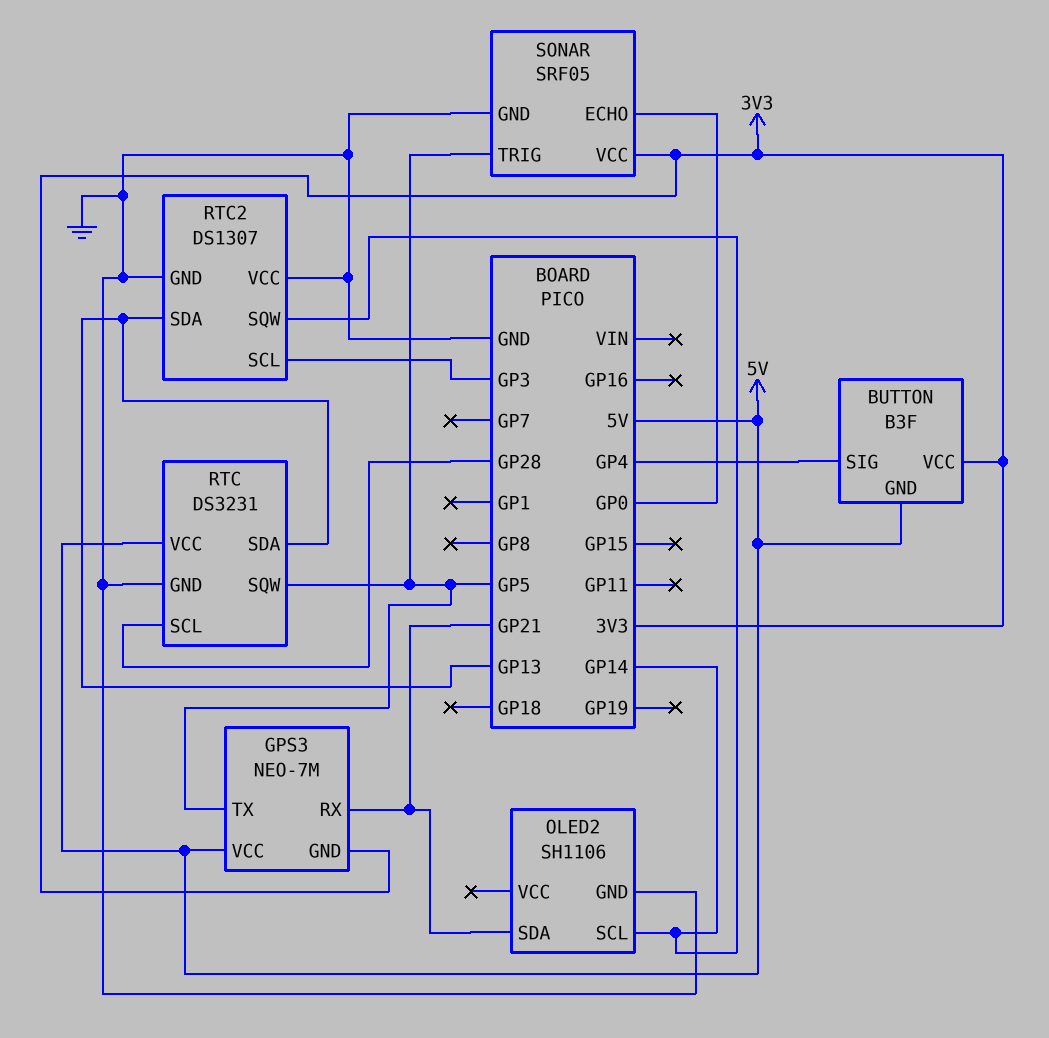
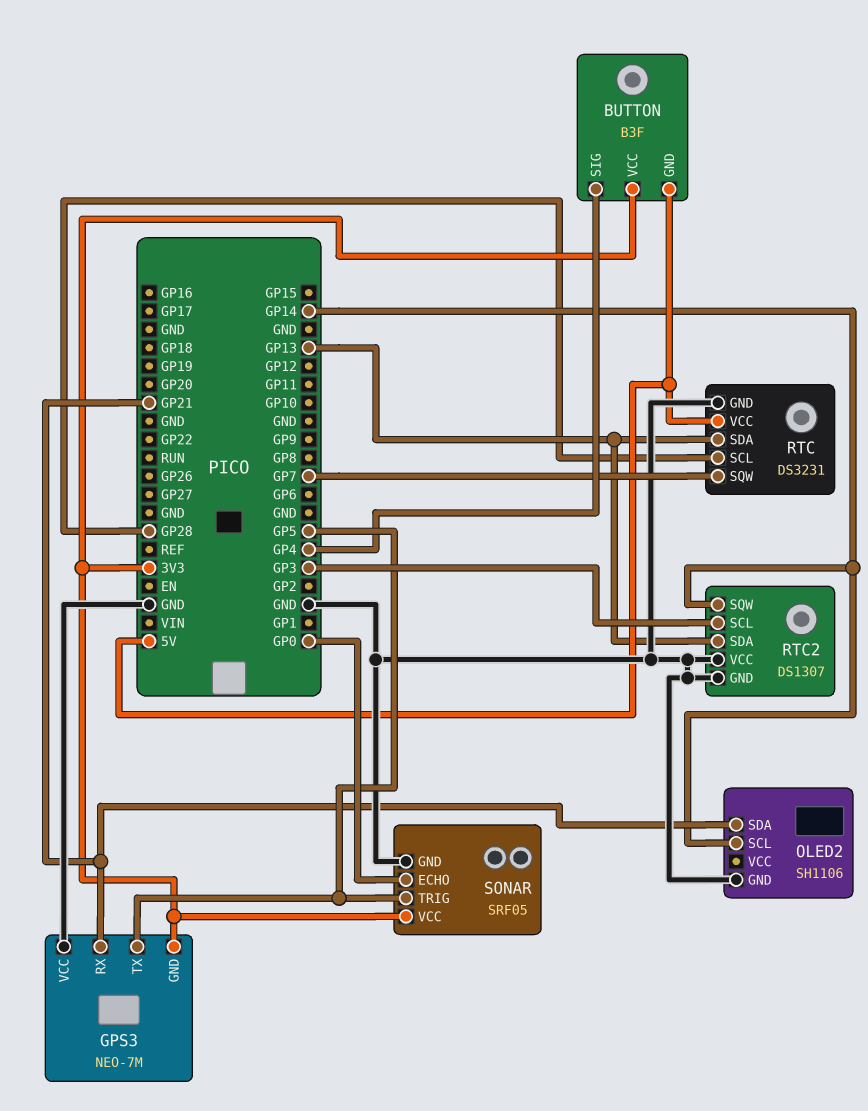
GPS3 pin VCC: 5V -> GND
RTC pin SQW: GP5 -> GP7

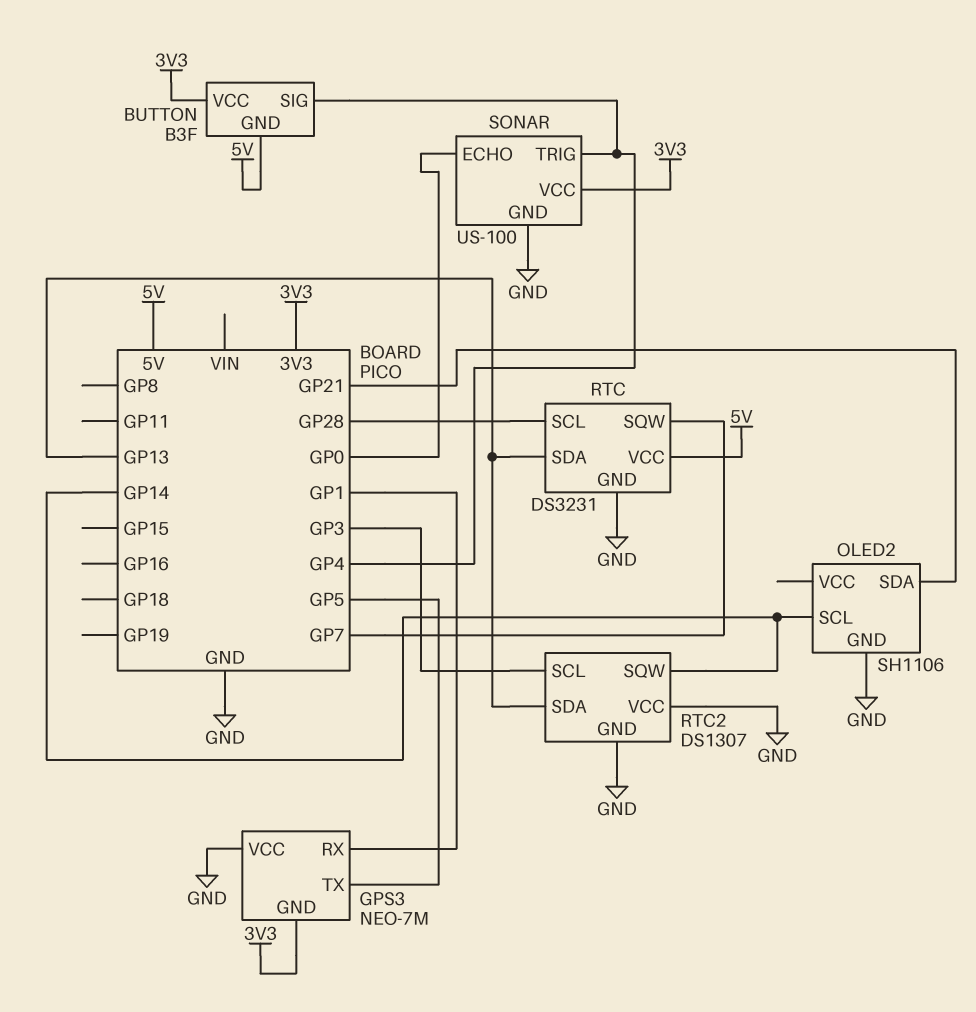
GPS3 pin RX: GP21 -> GP1
SONAR: SRF05 -> US-100
SONAR pin TRIG: GP5 -> GP4

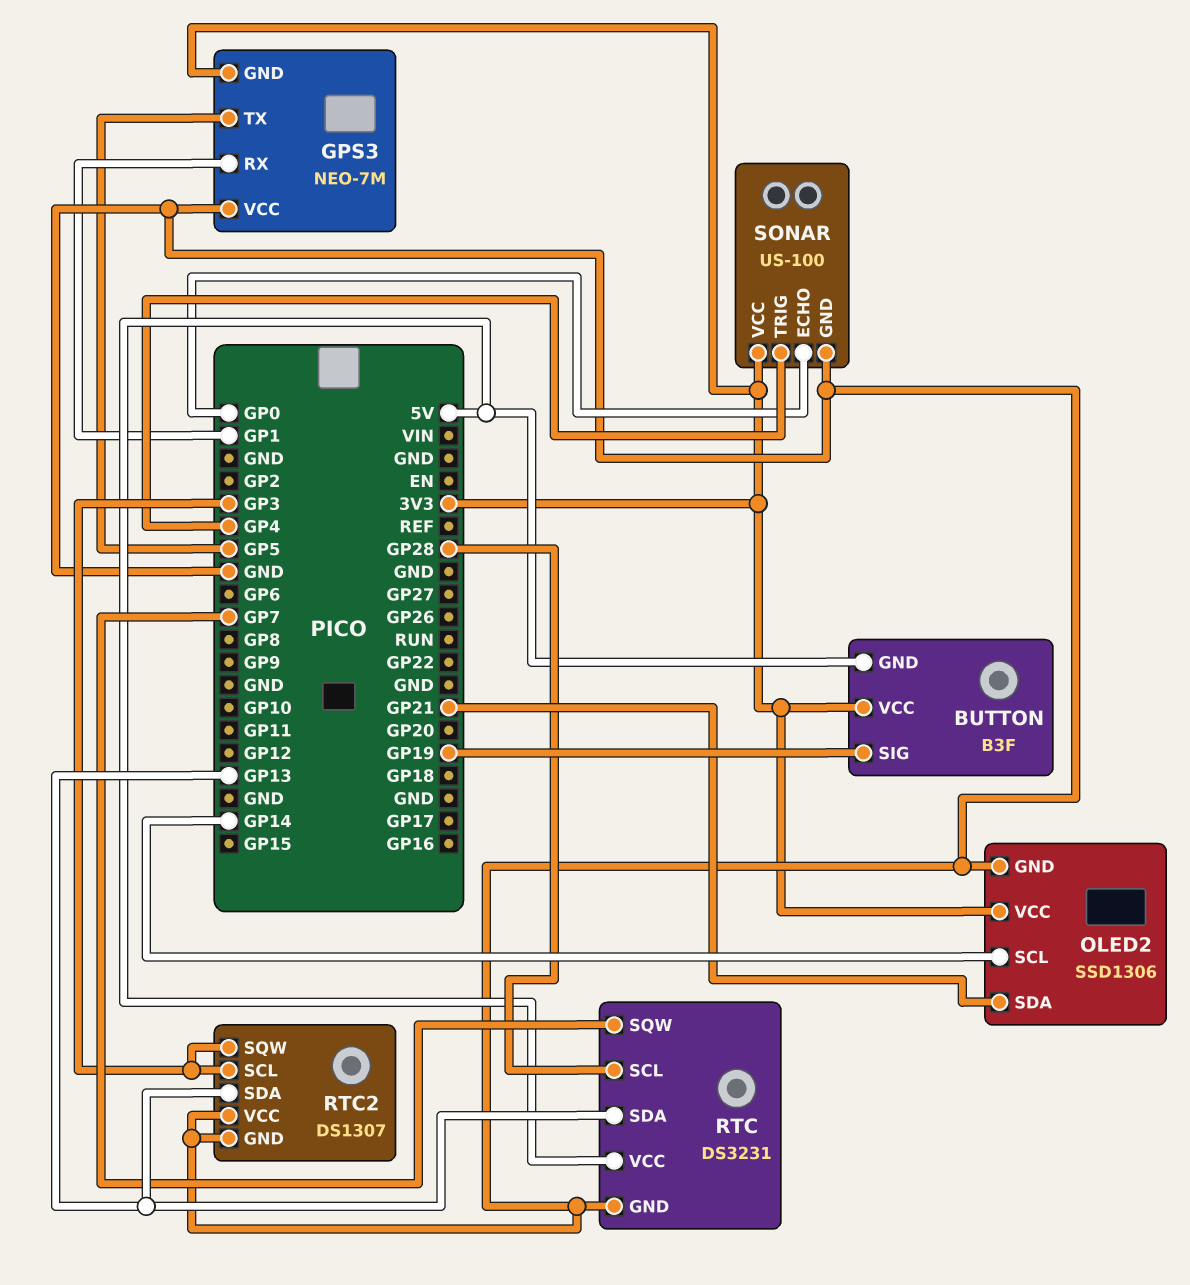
BUTTON pin SIG: GP4 -> GP19
OLED2: SH1106 -> SSD1306
OLED2 pin VCC: none -> 3V3
RTC2 pin SQW: GP14 -> GP3

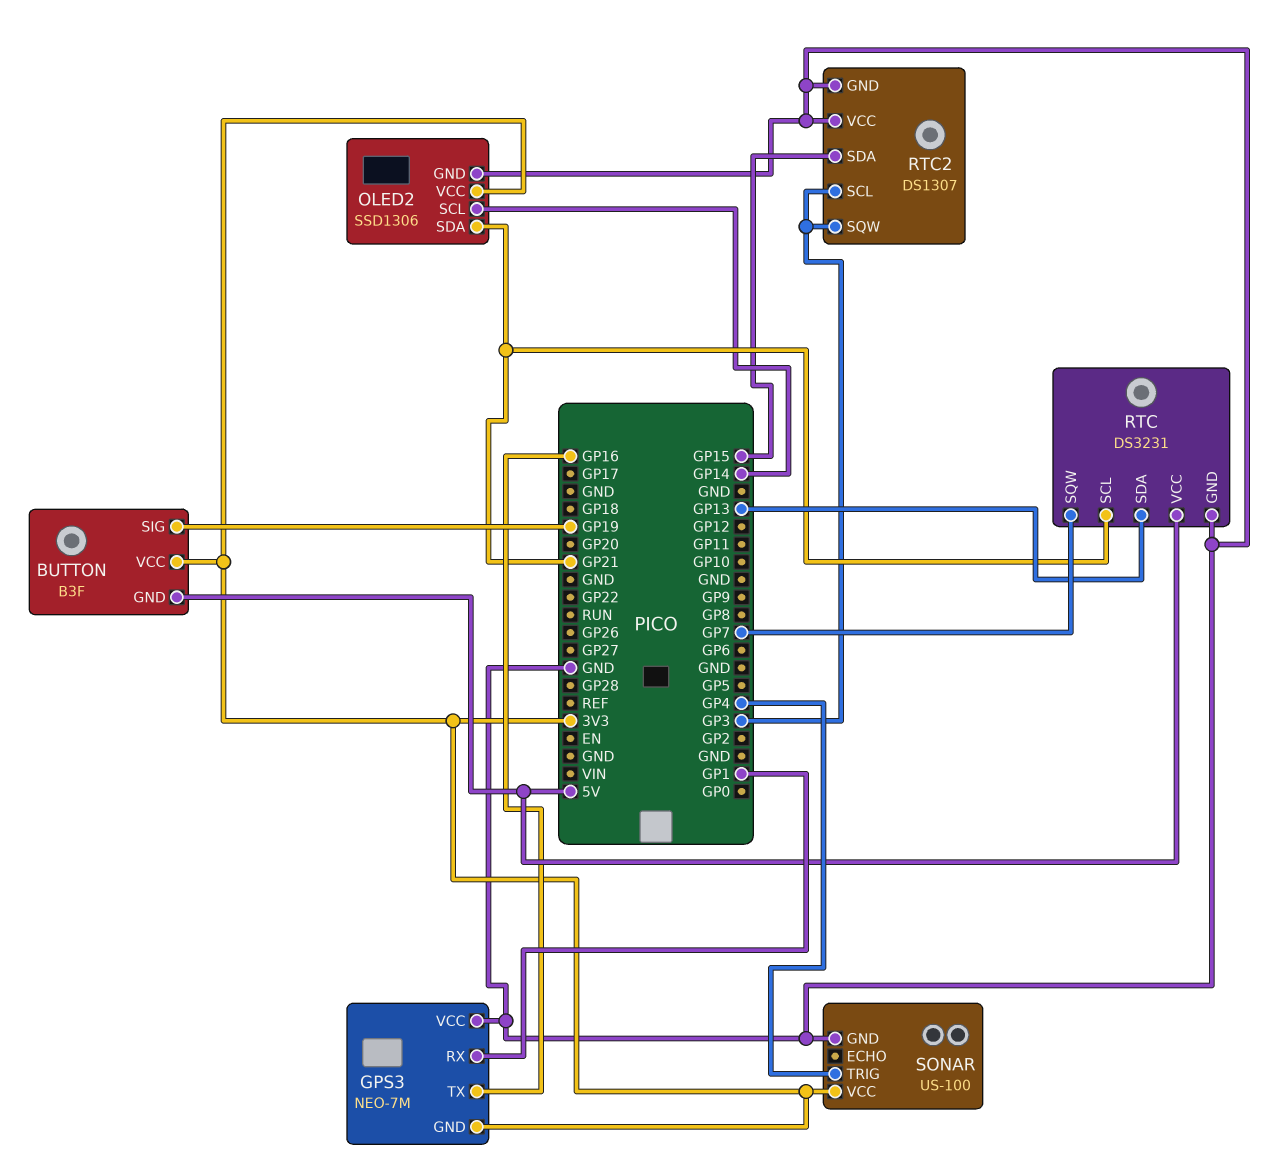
GPS3 pin TX: GP5 -> GP16
RTC pin SCL: GP28 -> GP21
RTC2 pin SDA: GP13 -> GP15
SONAR pin ECHO: GP0 -> none

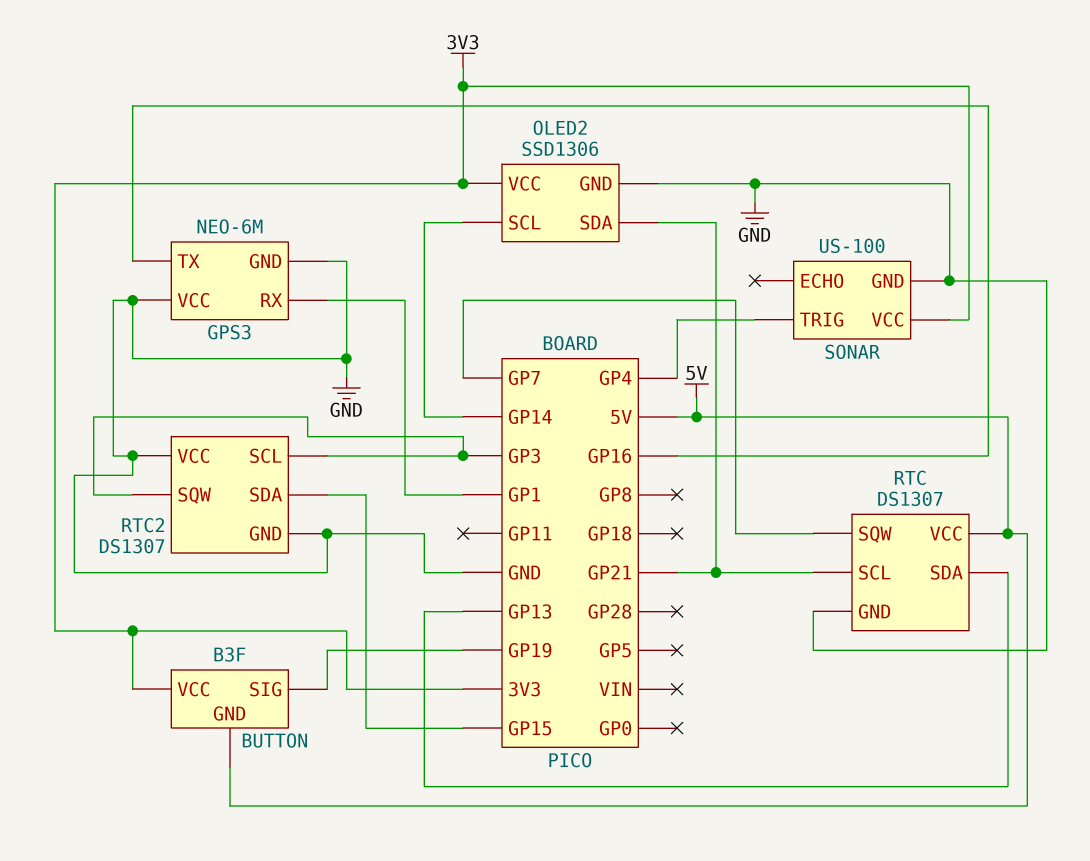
GPS3: NEO-7M -> NEO-6M
GPS3 pin GND: 3V3 -> GND
RTC: DS3231 -> DS1307

